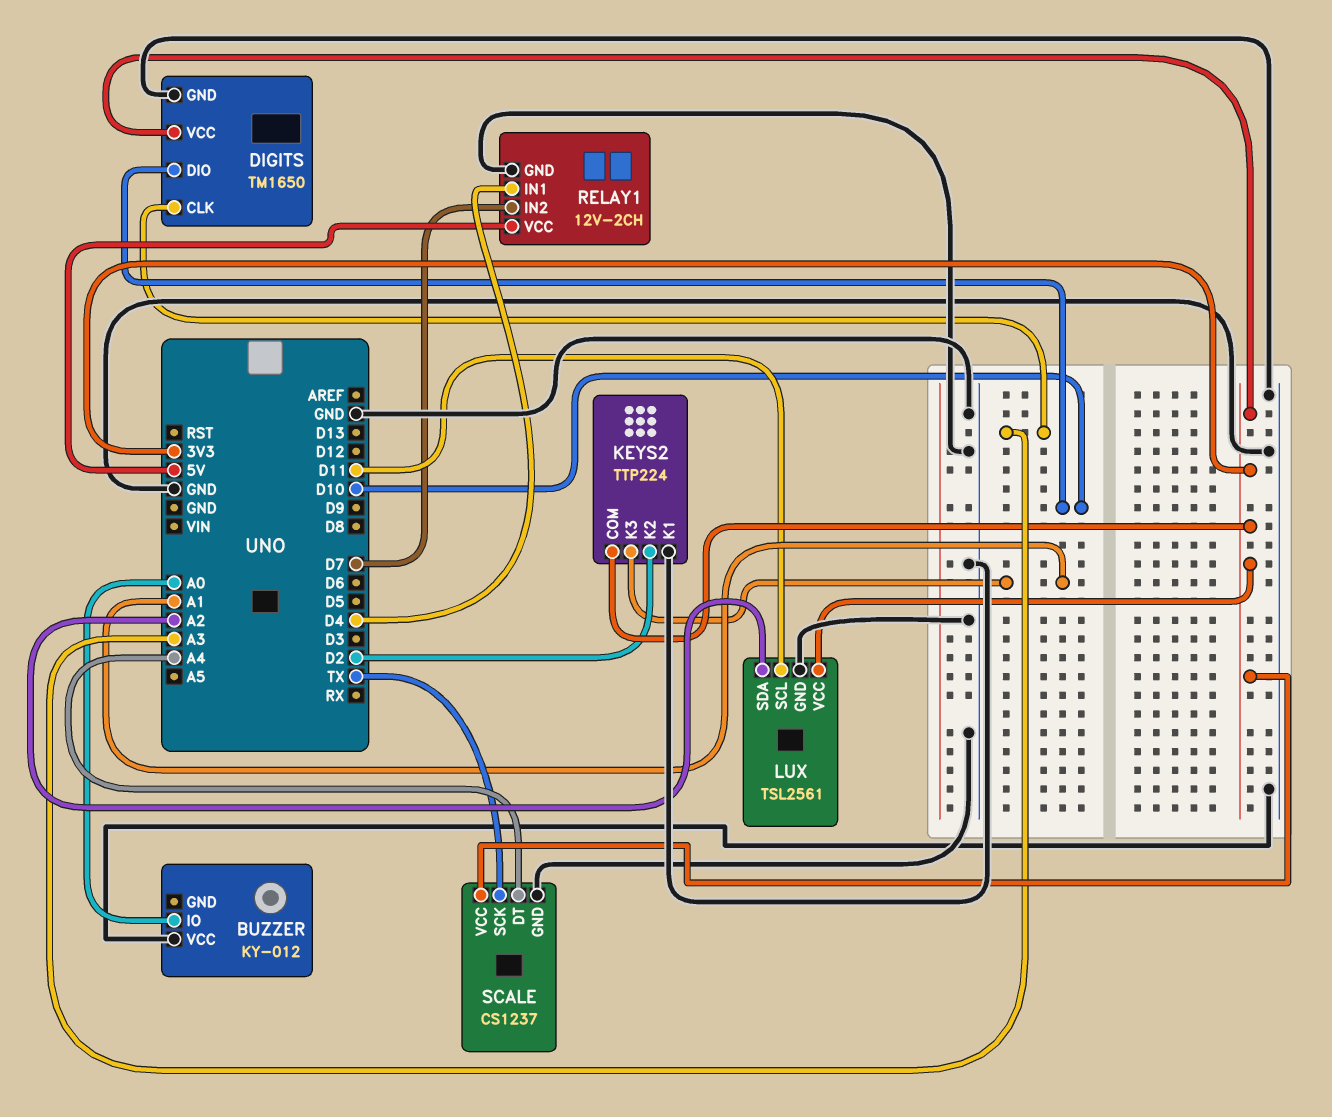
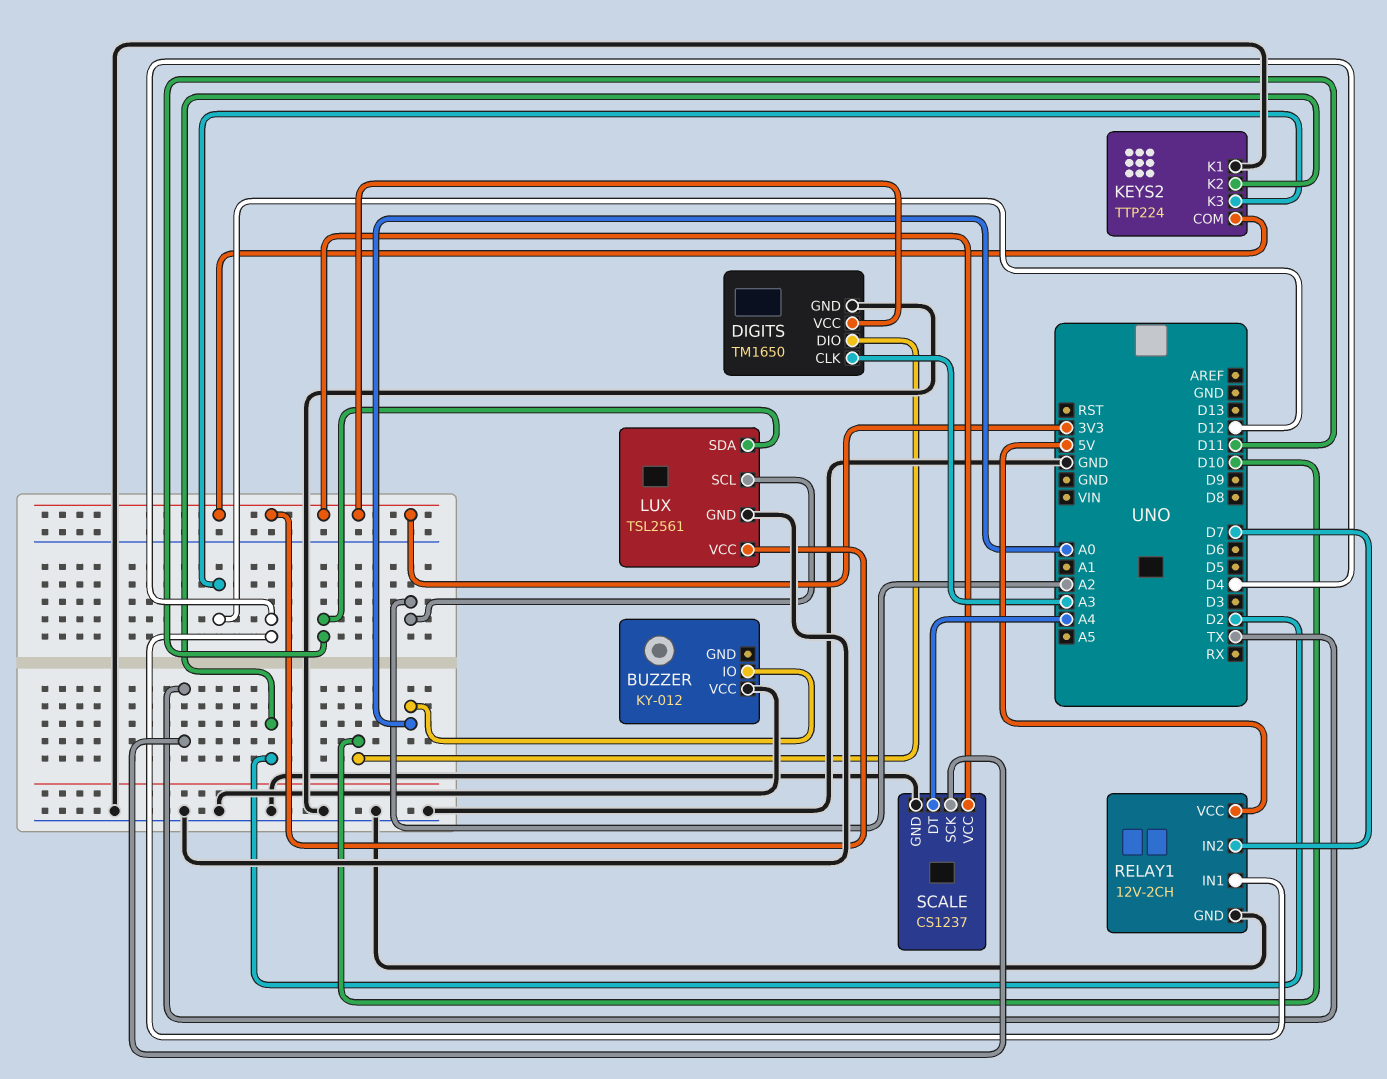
KEYS2 pin K3: A1 -> D12
LUX pin SCL: D11 -> A2
LUX pin SDA: A2 -> D11

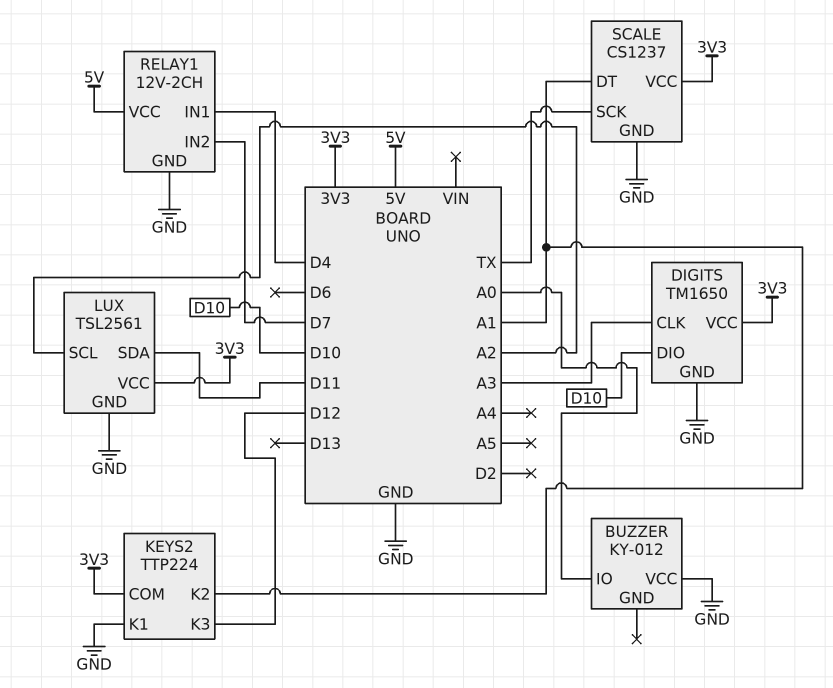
KEYS2 pin K2: D2 -> A1
SCALE pin DT: A4 -> A1

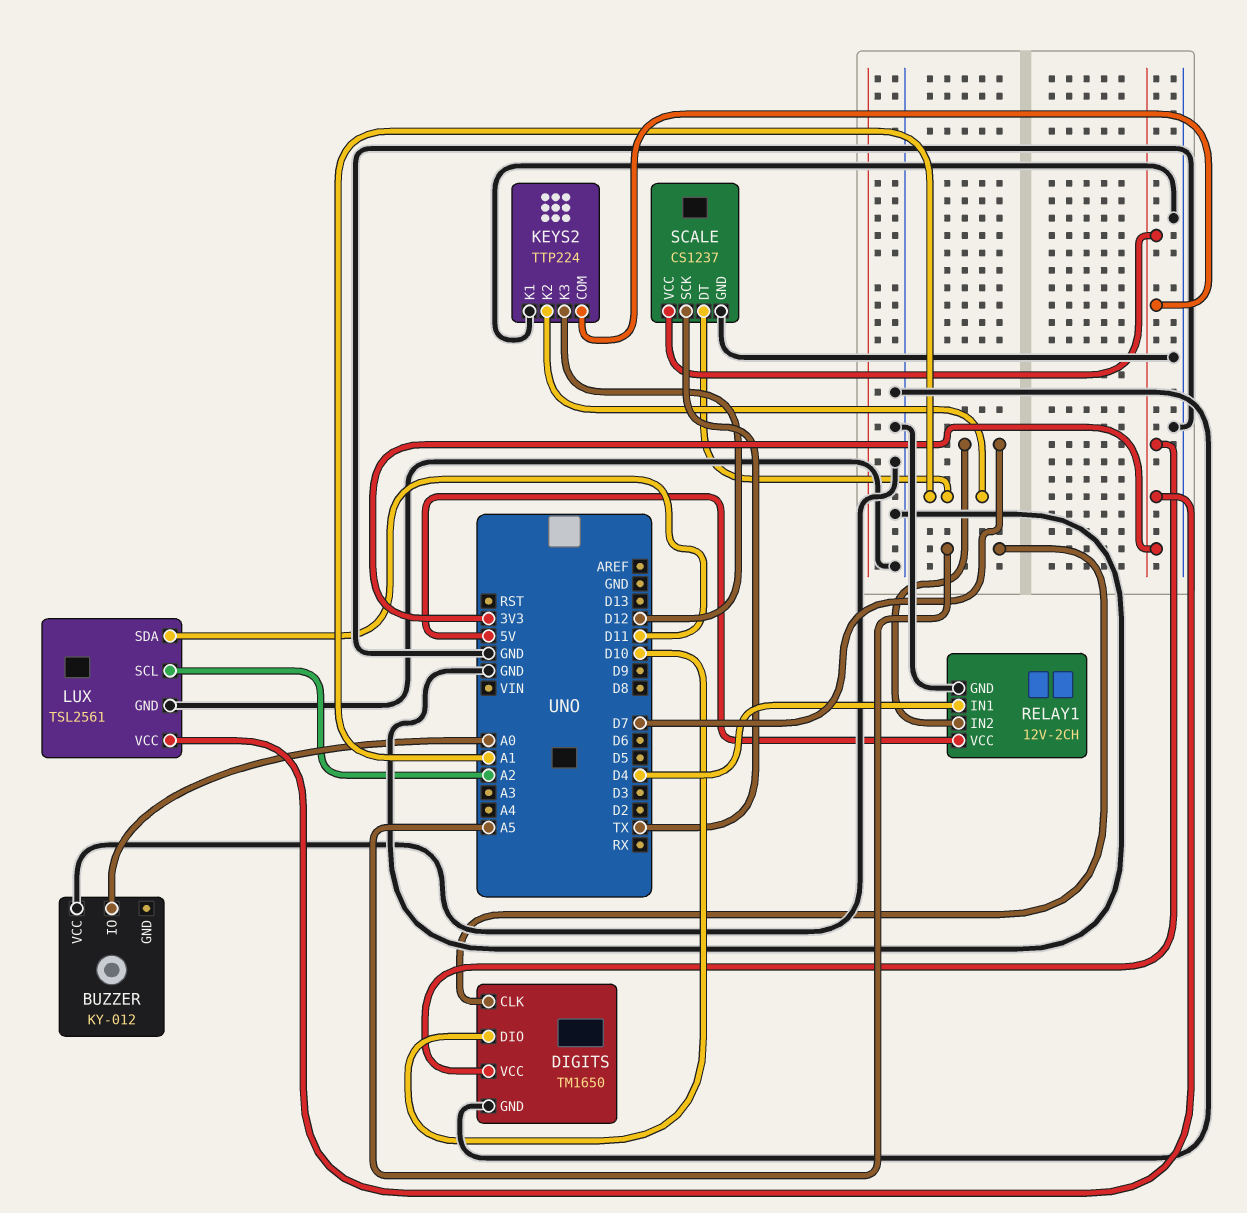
DIGITS pin CLK: A3 -> A5

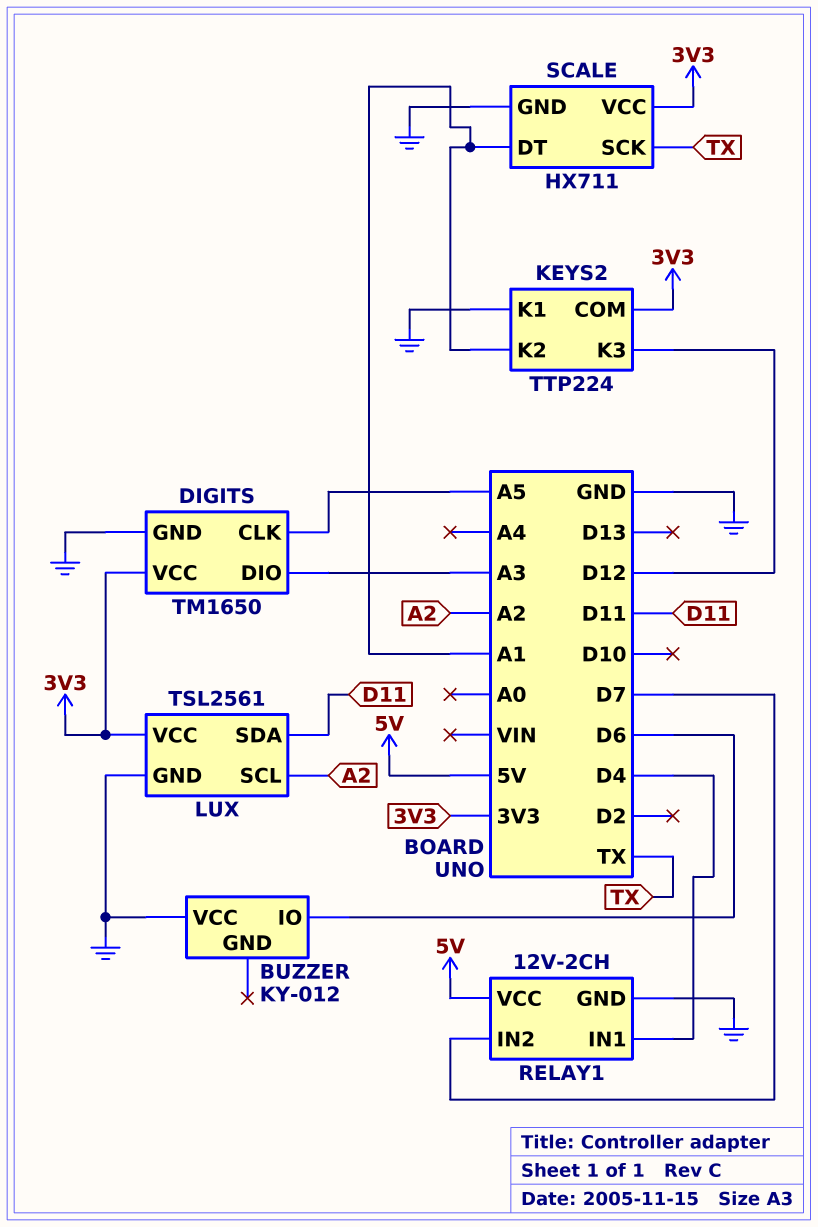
BUZZER pin IO: A0 -> D6
DIGITS pin DIO: D10 -> A3
SCALE: CS1237 -> HX711

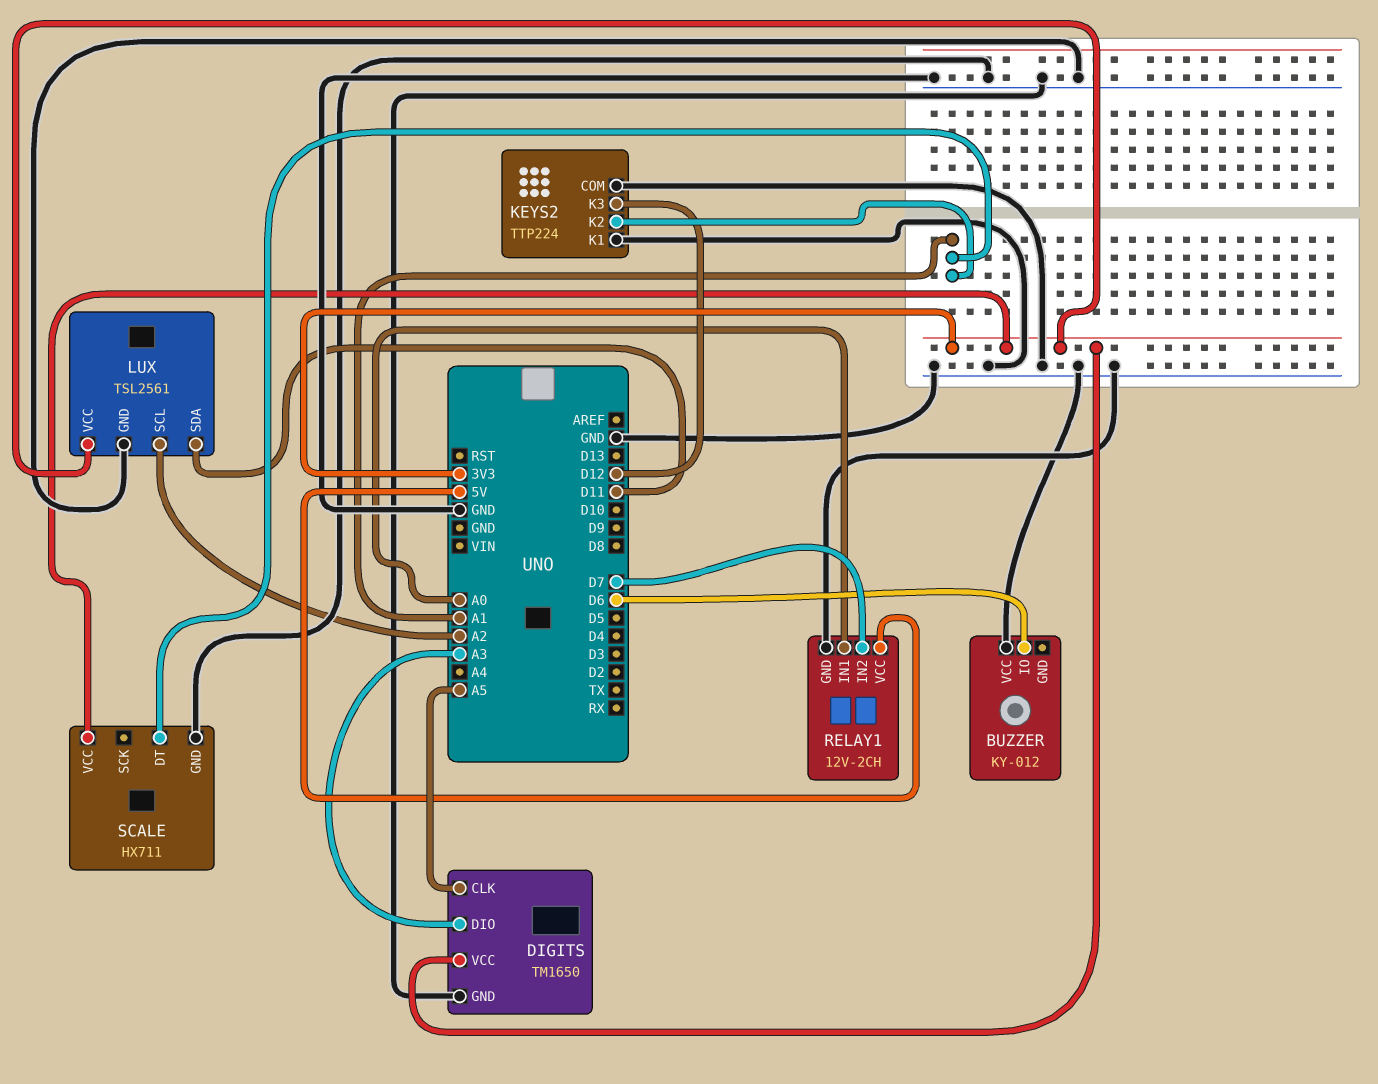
KEYS2 pin COM: 3V3 -> GND
RELAY1 pin IN1: D4 -> A0
SCALE pin SCK: TX -> none

